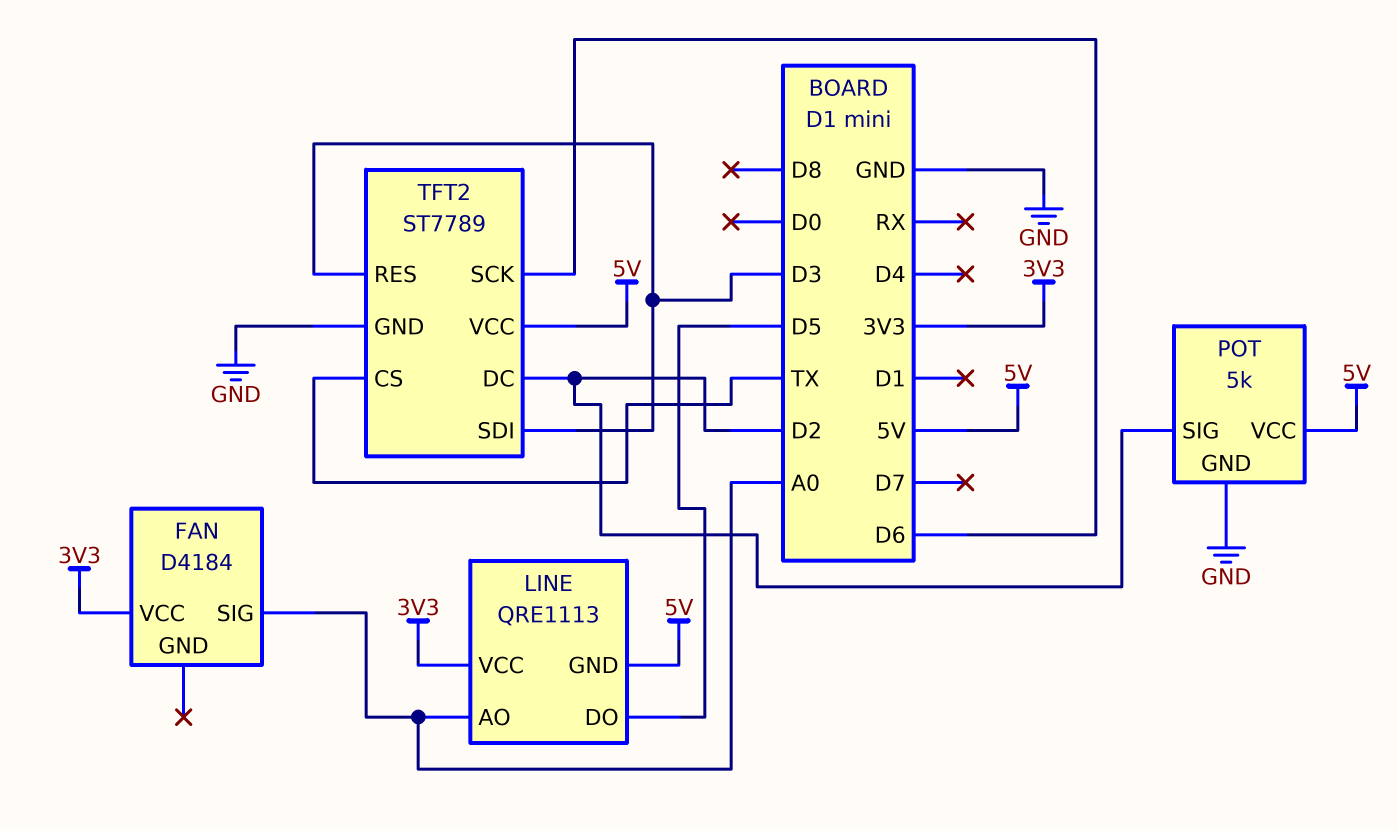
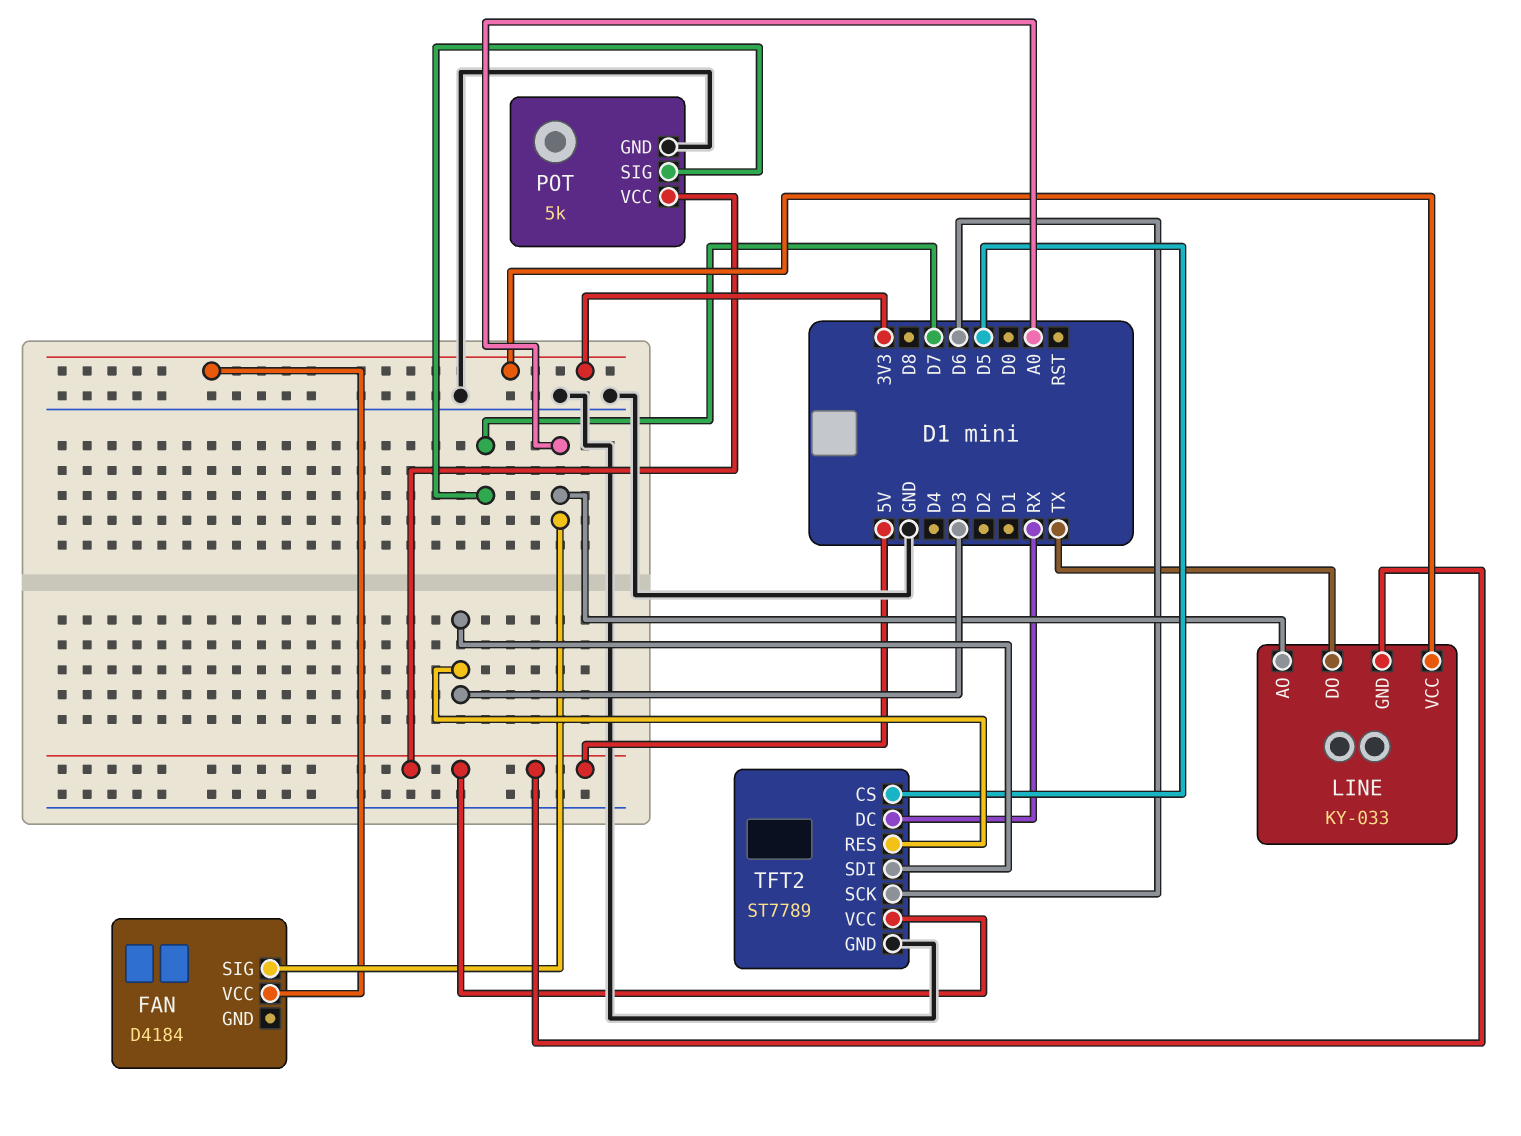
LINE: QRE1113 -> KY-033
LINE pin DO: D5 -> TX
POT pin SIG: D2 -> D7
TFT2 pin CS: TX -> D5
TFT2 pin DC: D2 -> RX

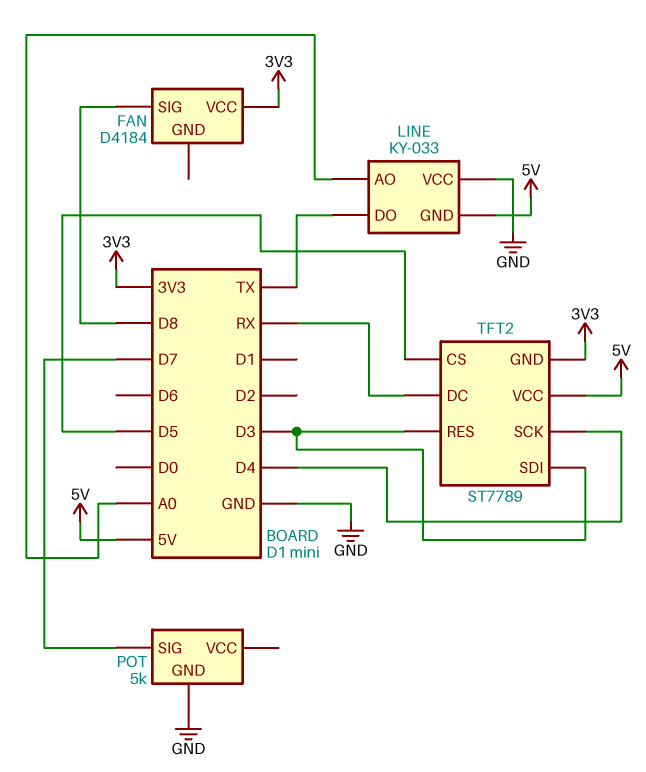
FAN pin SIG: A0 -> D8
LINE pin VCC: 3V3 -> GND
POT pin VCC: 5V -> none
TFT2 pin GND: GND -> 3V3
TFT2 pin SCK: D6 -> D4

